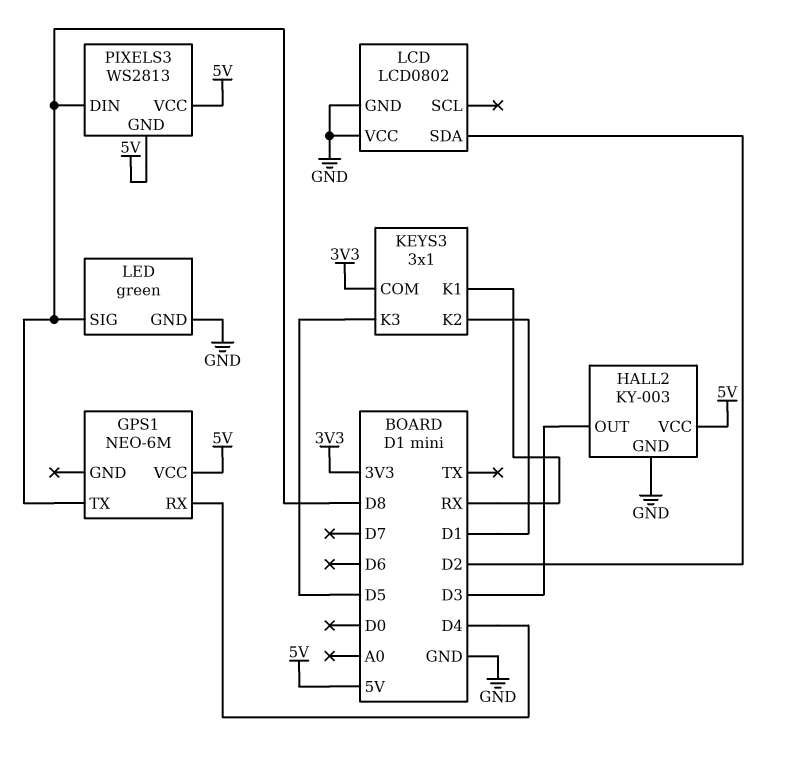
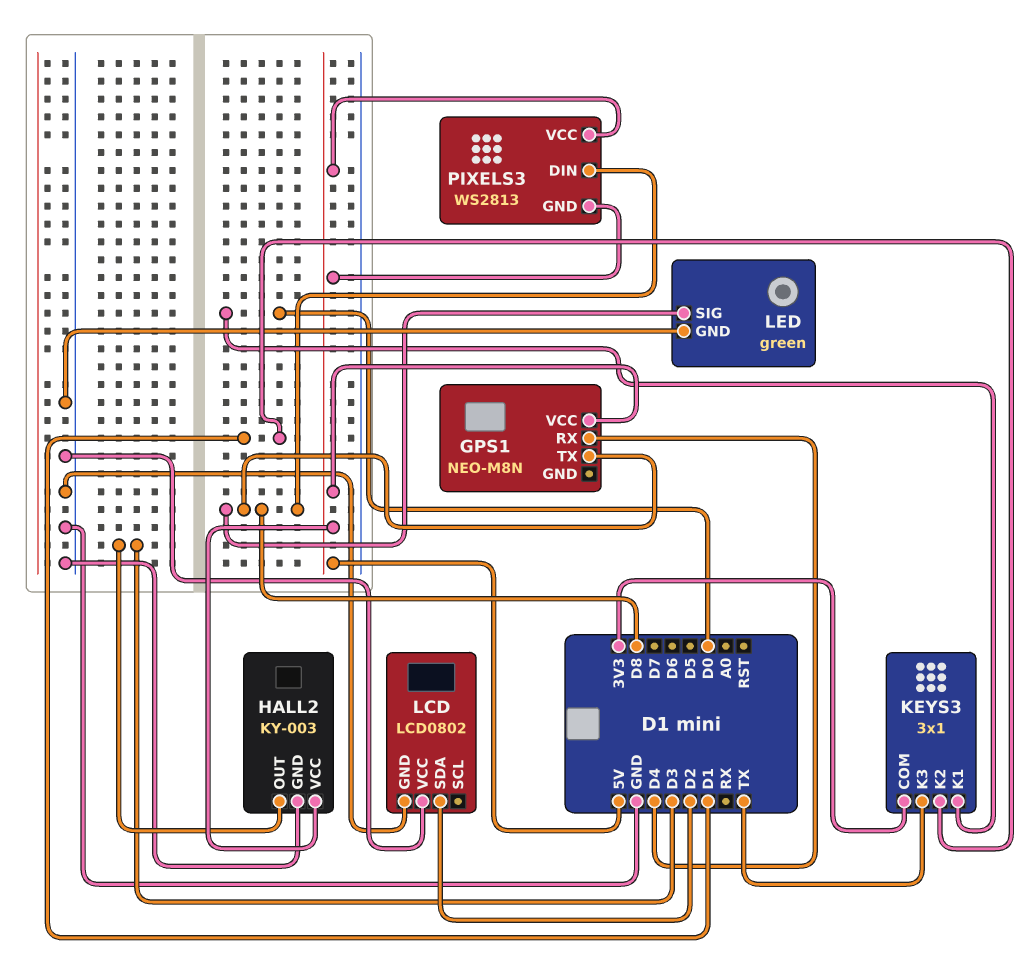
GPS1: NEO-6M -> NEO-M8N
KEYS3 pin K1: RX -> D0
KEYS3 pin K3: D5 -> TX

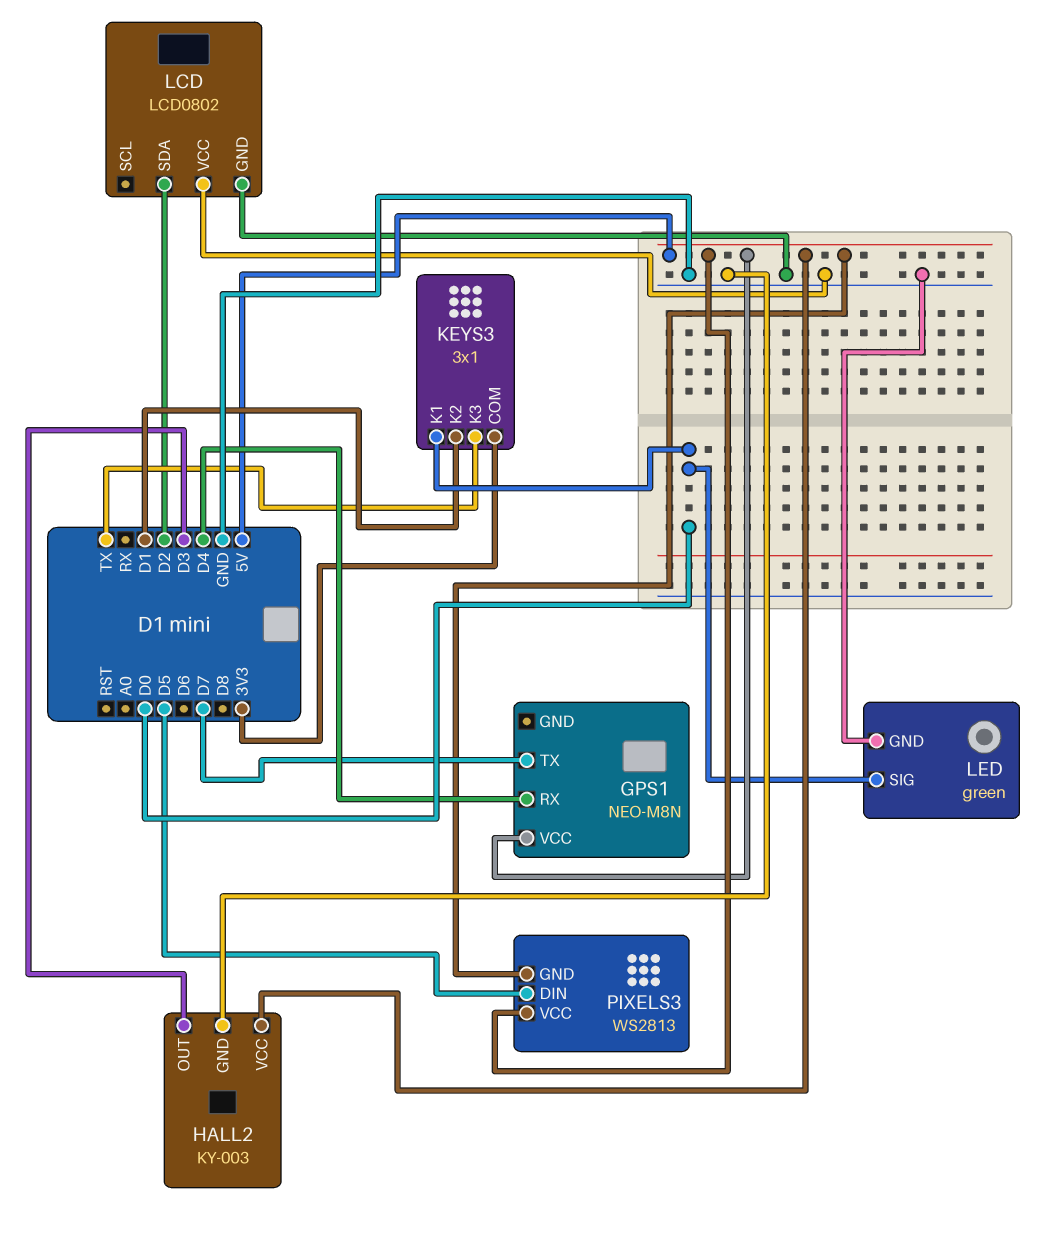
GPS1 pin TX: D8 -> D7
LED pin SIG: D8 -> D0
PIXELS3 pin DIN: D8 -> D5

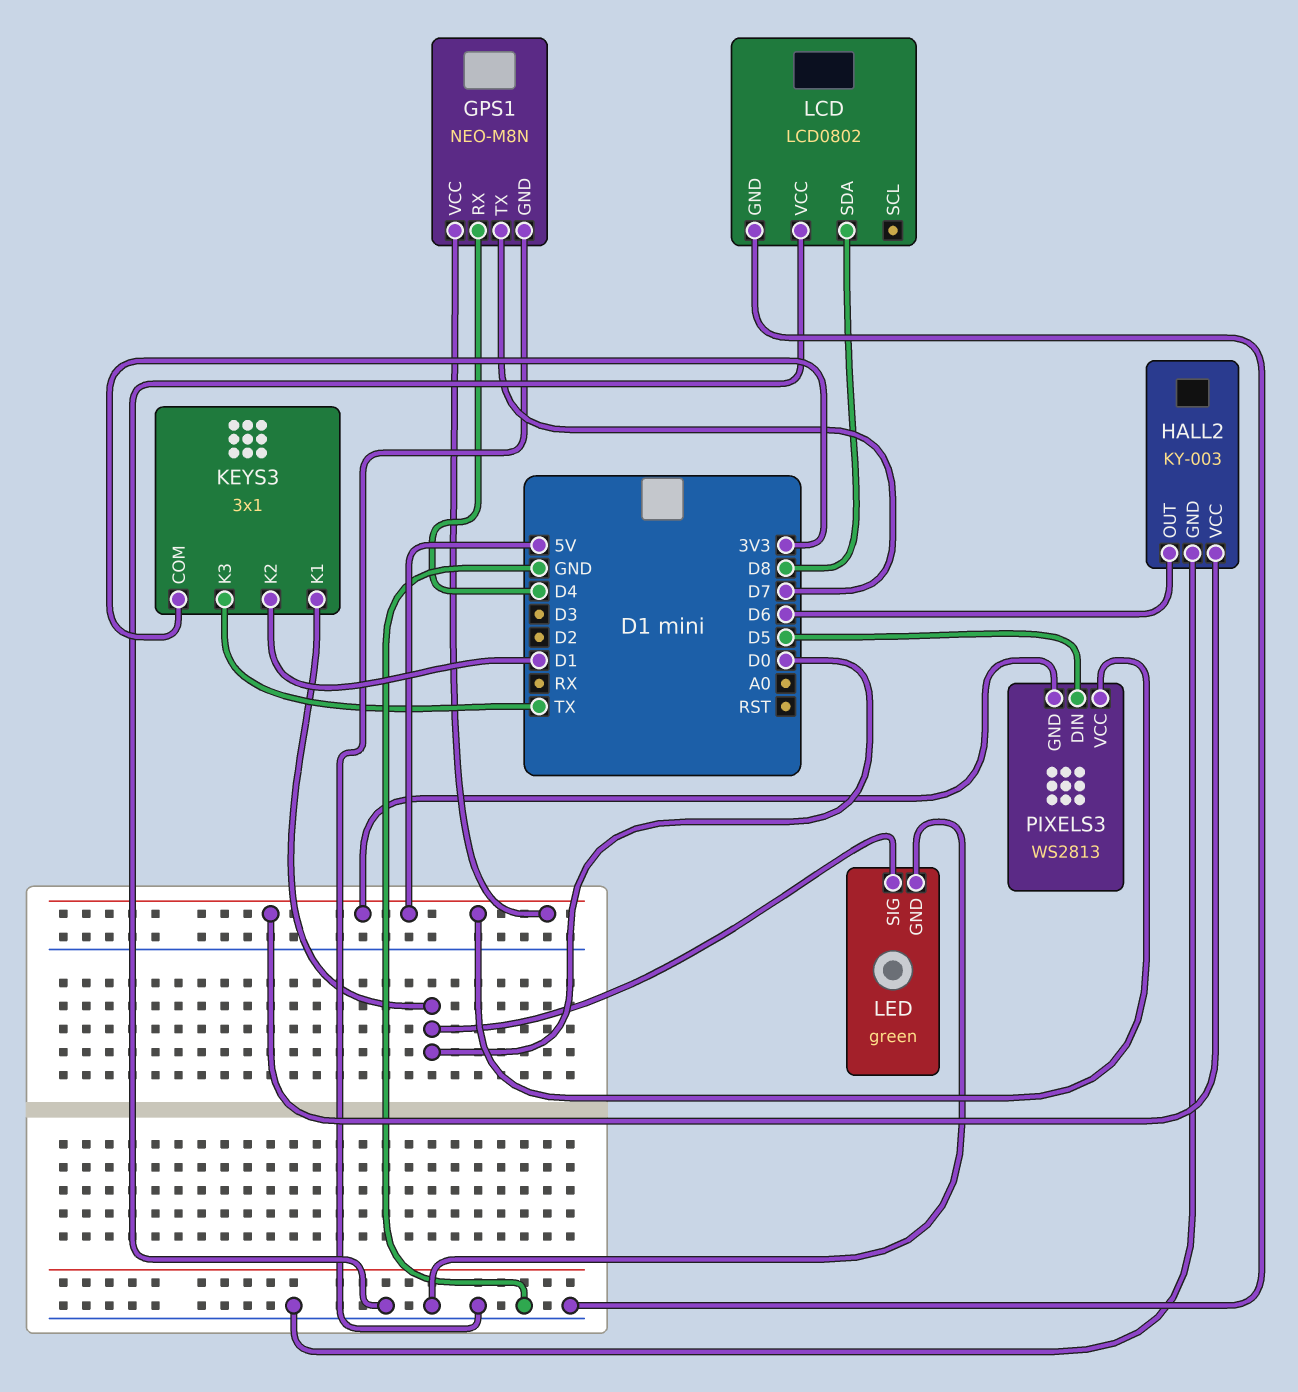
GPS1 pin GND: none -> GND
HALL2 pin OUT: D3 -> D6
LCD pin SDA: D2 -> D8

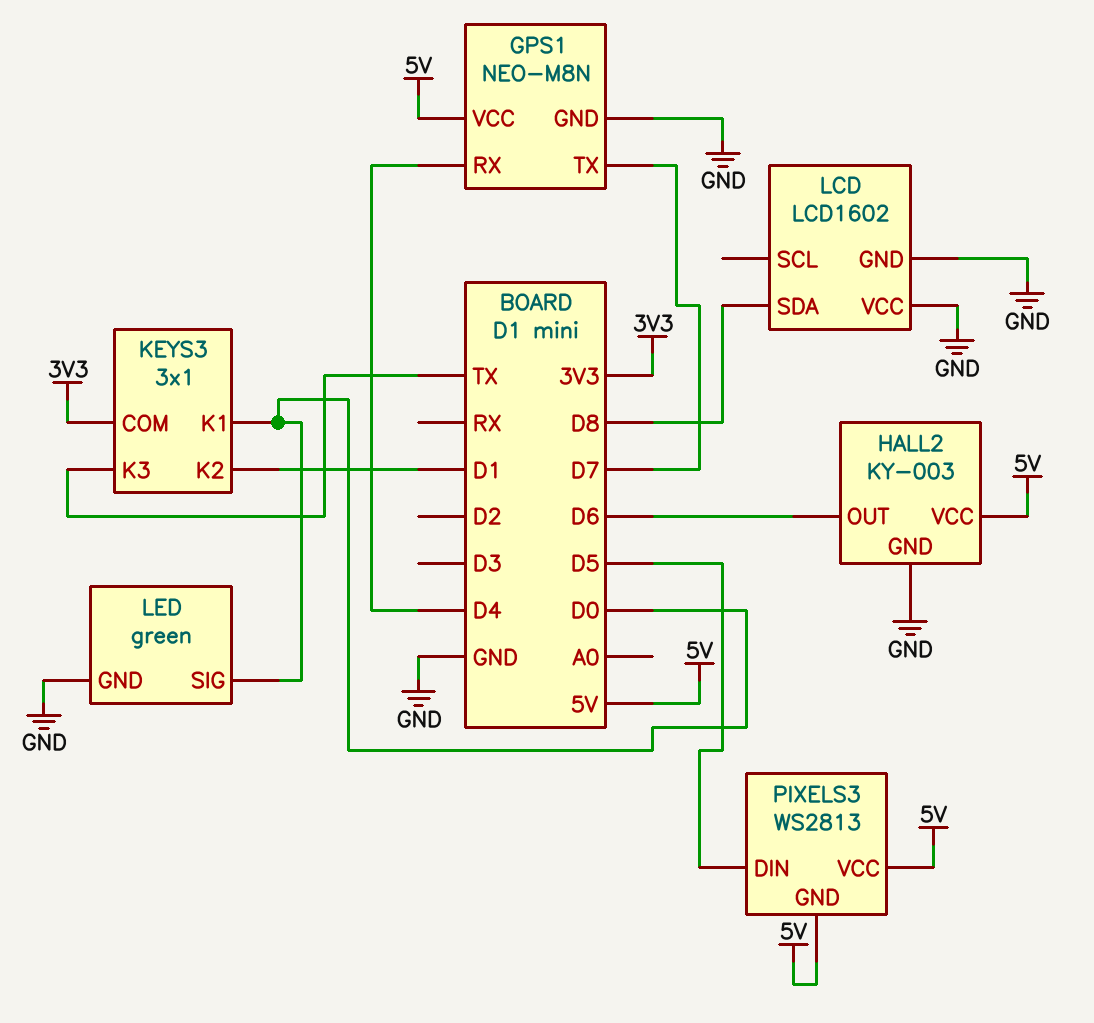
LCD: LCD0802 -> LCD1602

